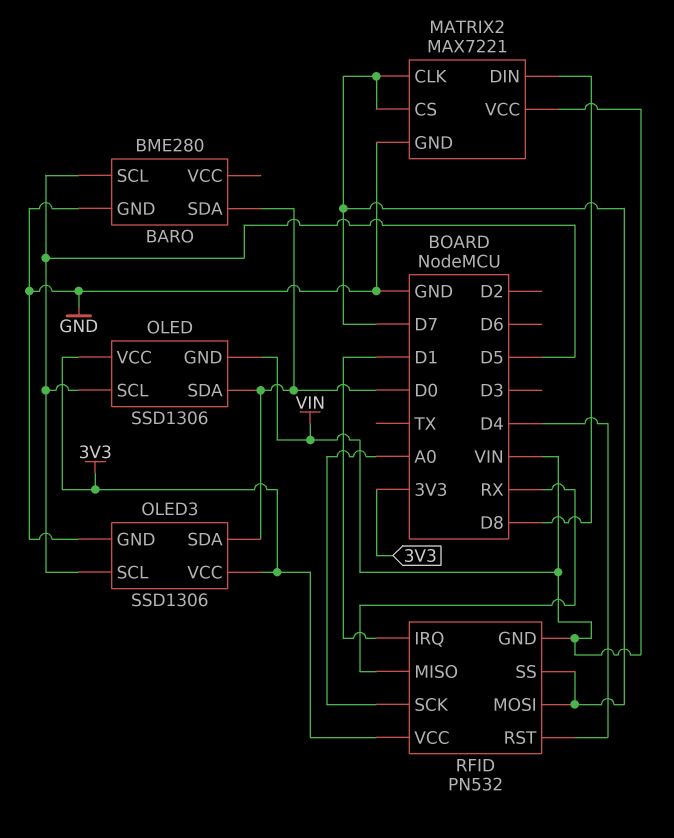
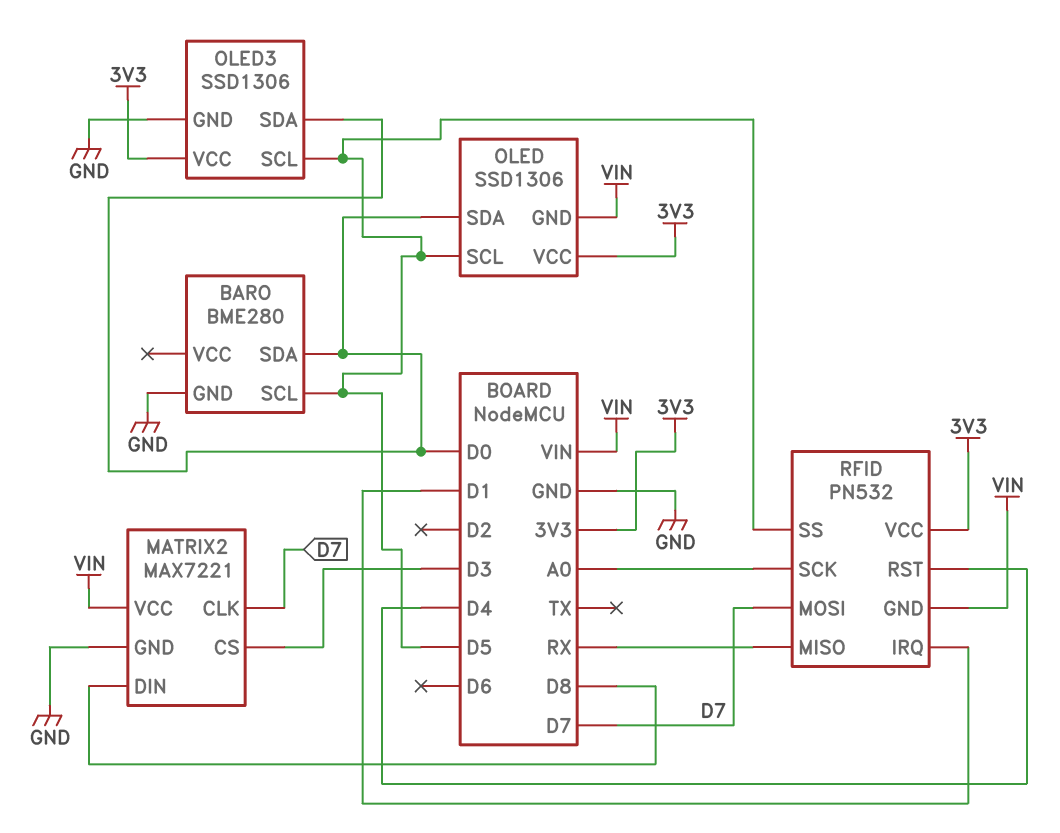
MATRIX2 pin CS: D7 -> D3
RFID pin SS: D7 -> D5

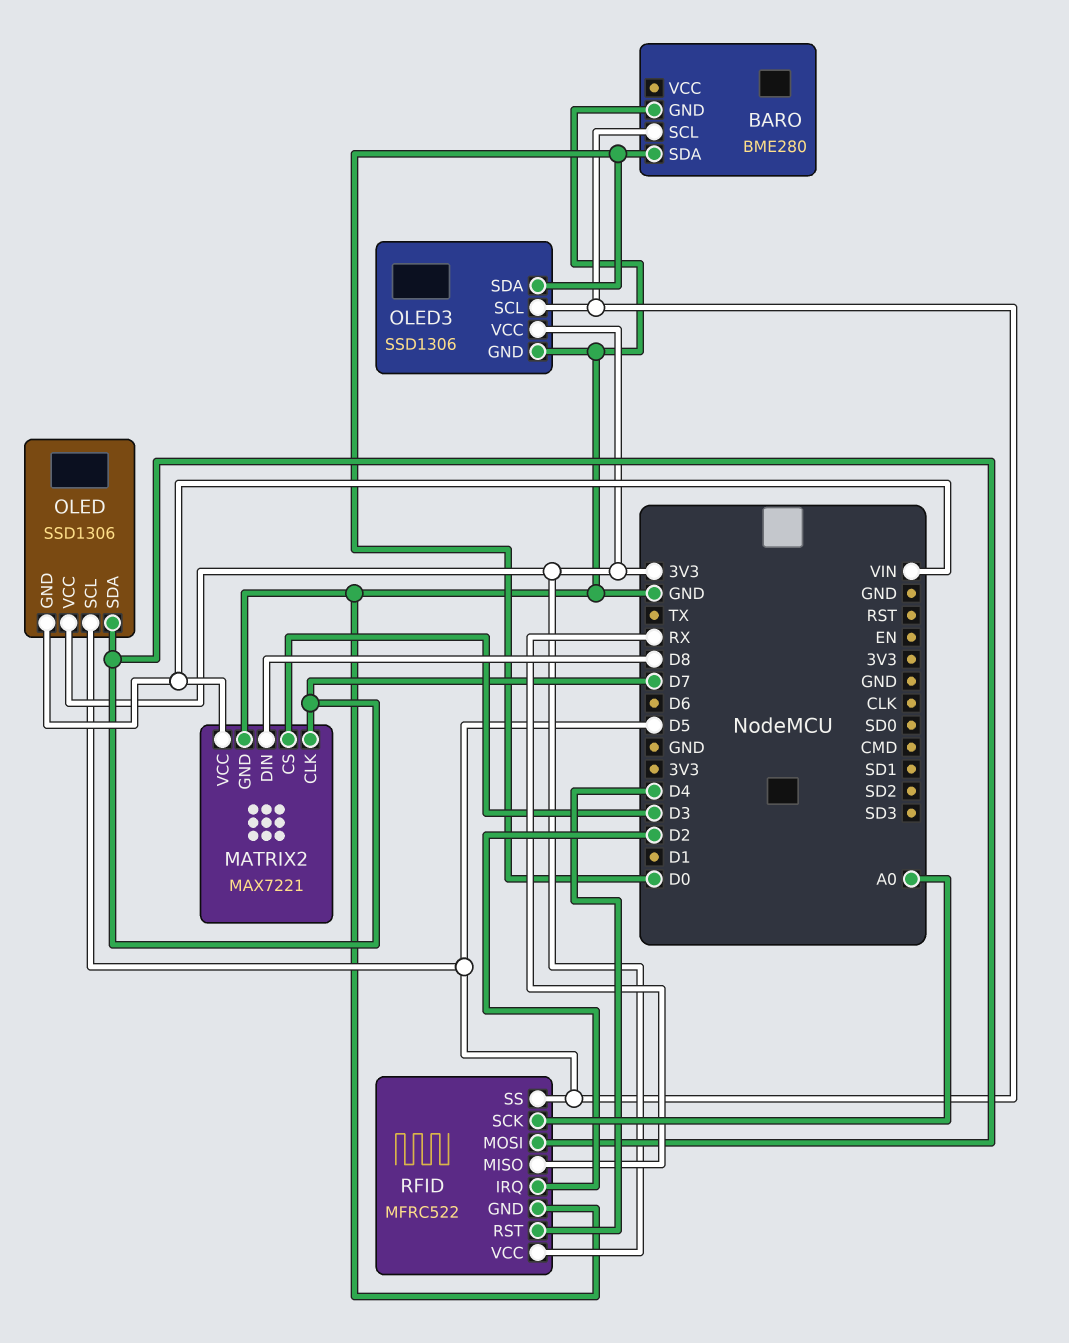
OLED pin SDA: D0 -> D7
RFID: PN532 -> MFRC522
RFID pin GND: VIN -> GND
RFID pin IRQ: D1 -> D2

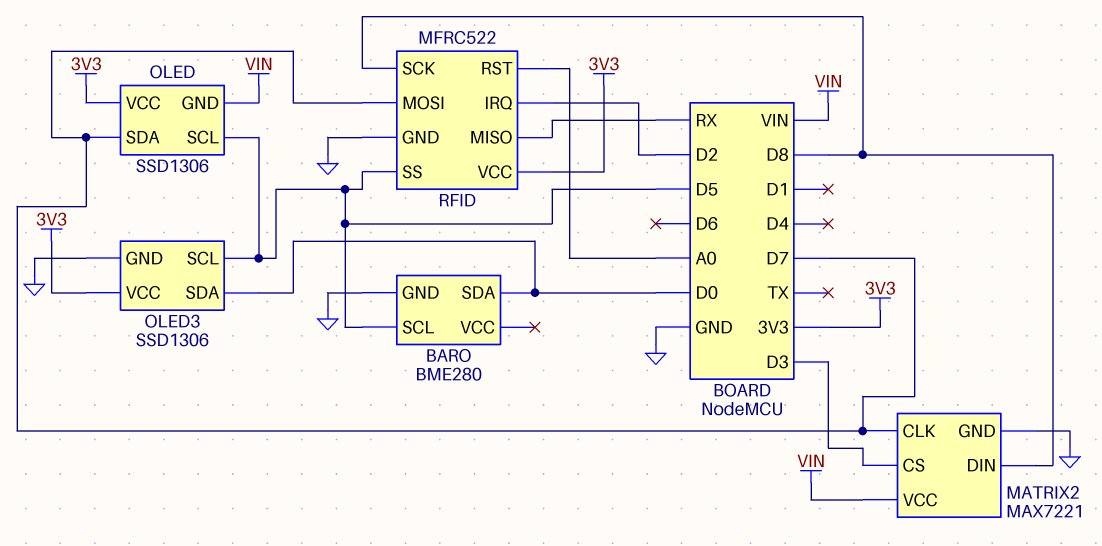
RFID pin RST: D4 -> A0
RFID pin SCK: A0 -> D8

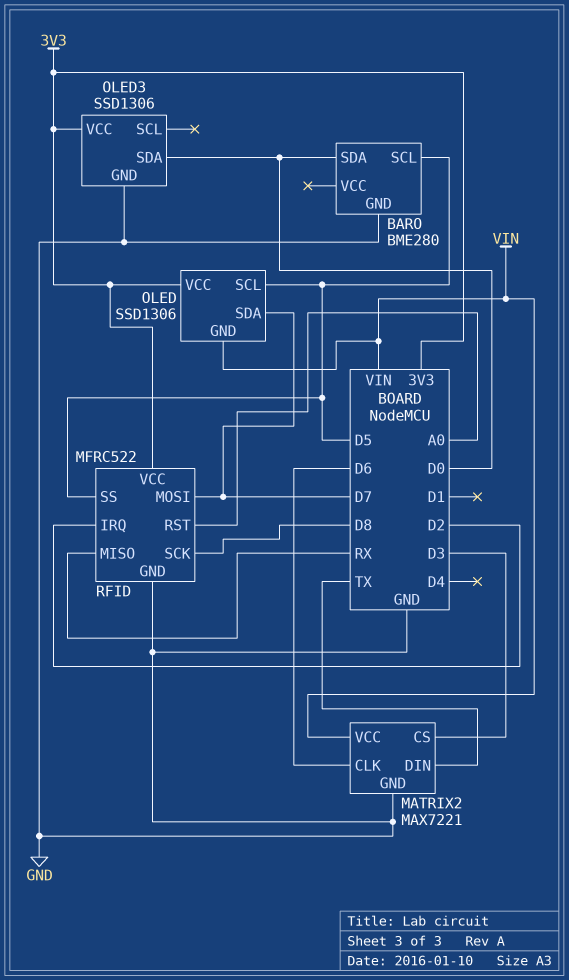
MATRIX2 pin CLK: D7 -> D6
MATRIX2 pin DIN: D8 -> TX
OLED3 pin SCL: D5 -> none

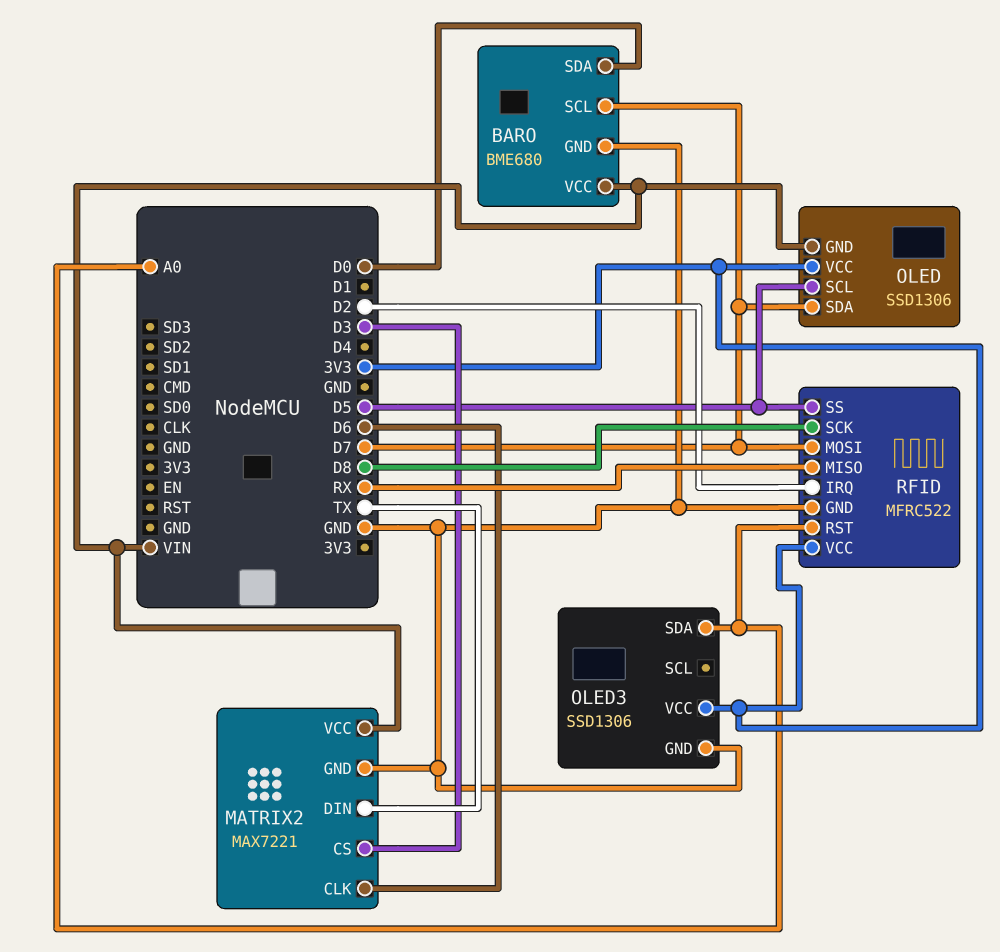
BARO: BME280 -> BME680
BARO pin SCL: D5 -> D7
BARO pin VCC: none -> VIN
OLED3 pin SDA: D0 -> A0

